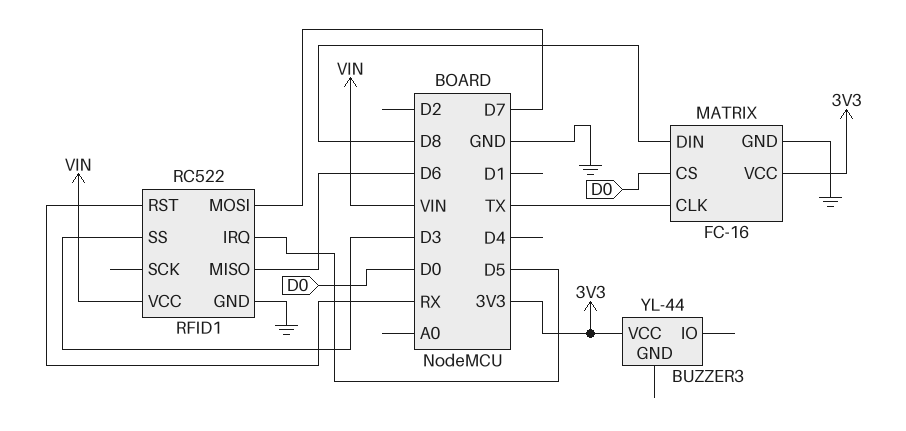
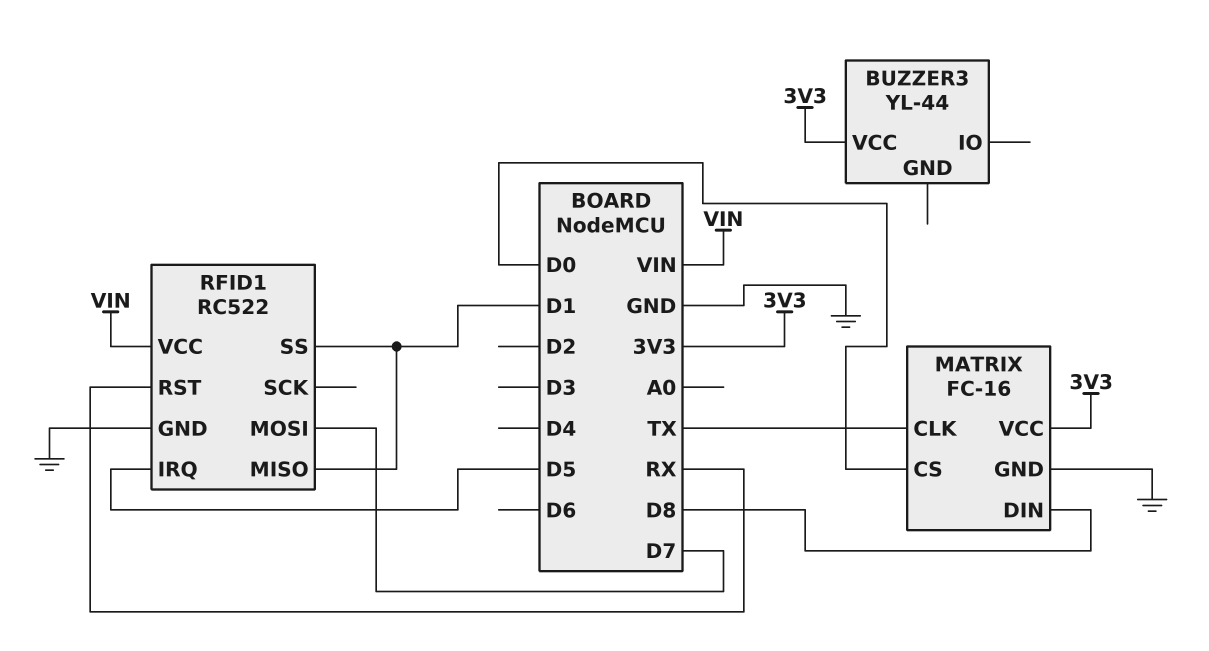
RFID1 pin MISO: D6 -> D1
RFID1 pin SS: D3 -> D1

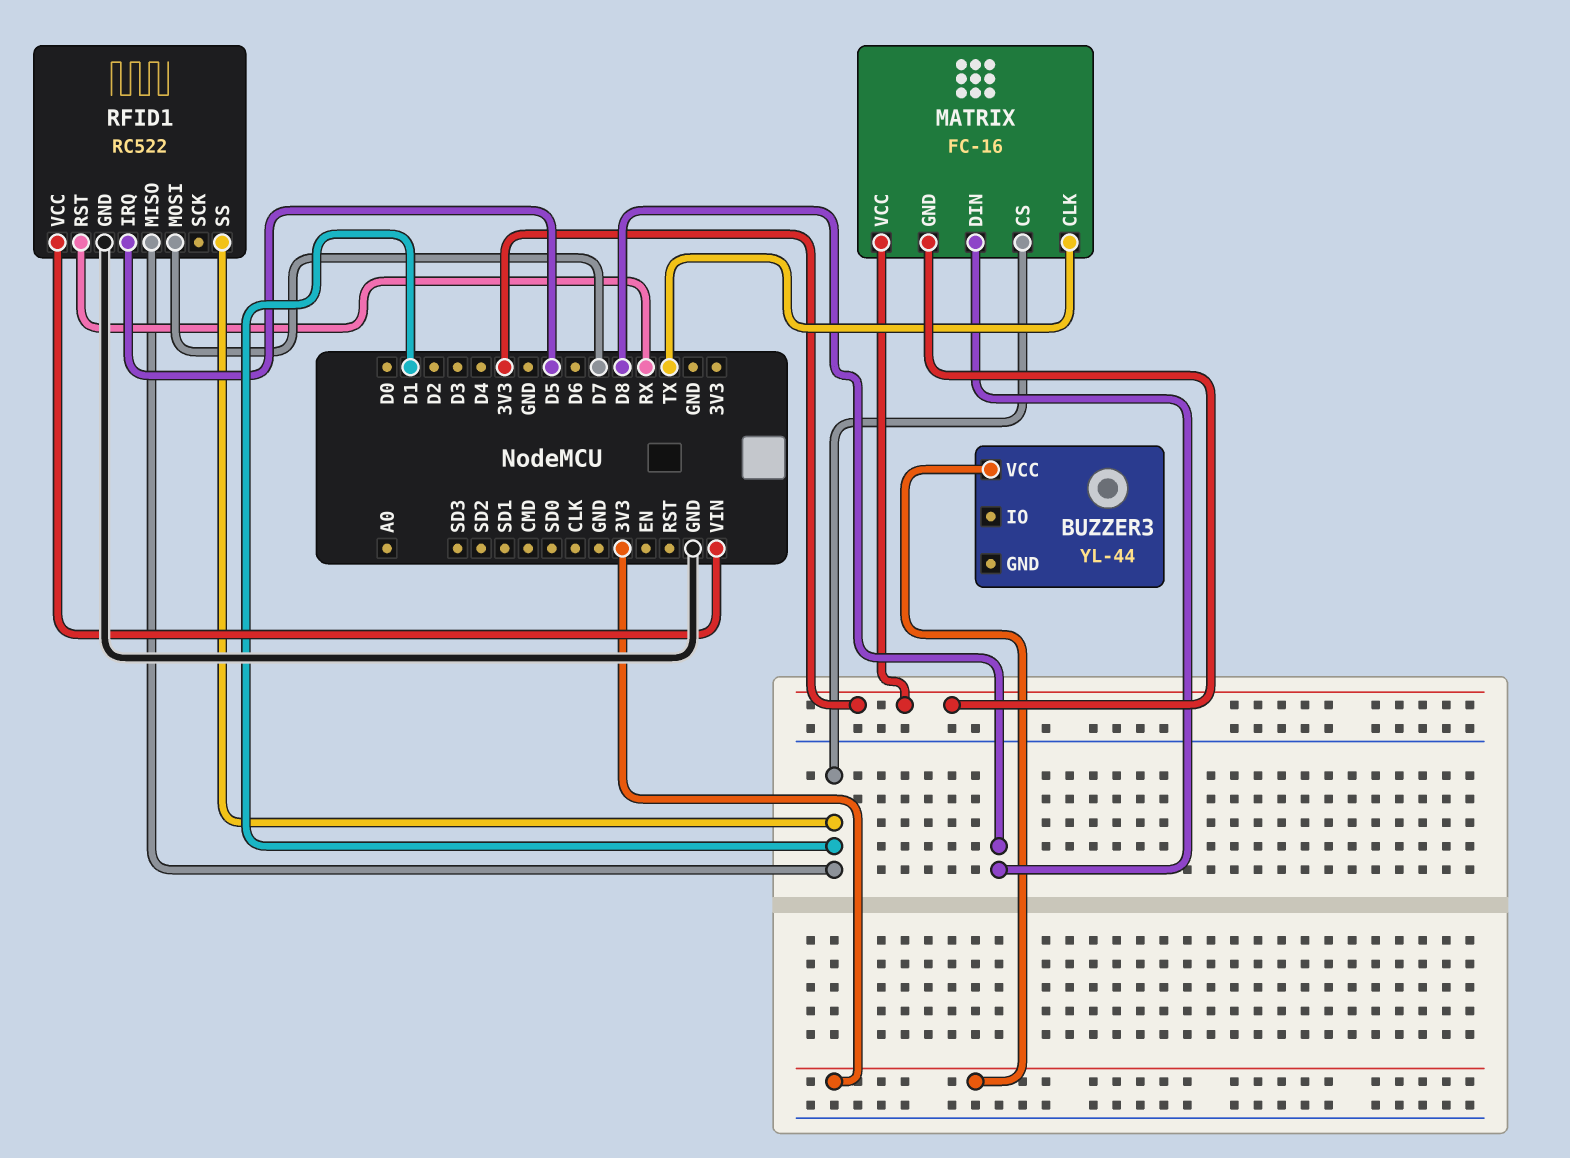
MATRIX pin CS: D0 -> D1
MATRIX pin GND: GND -> 3V3

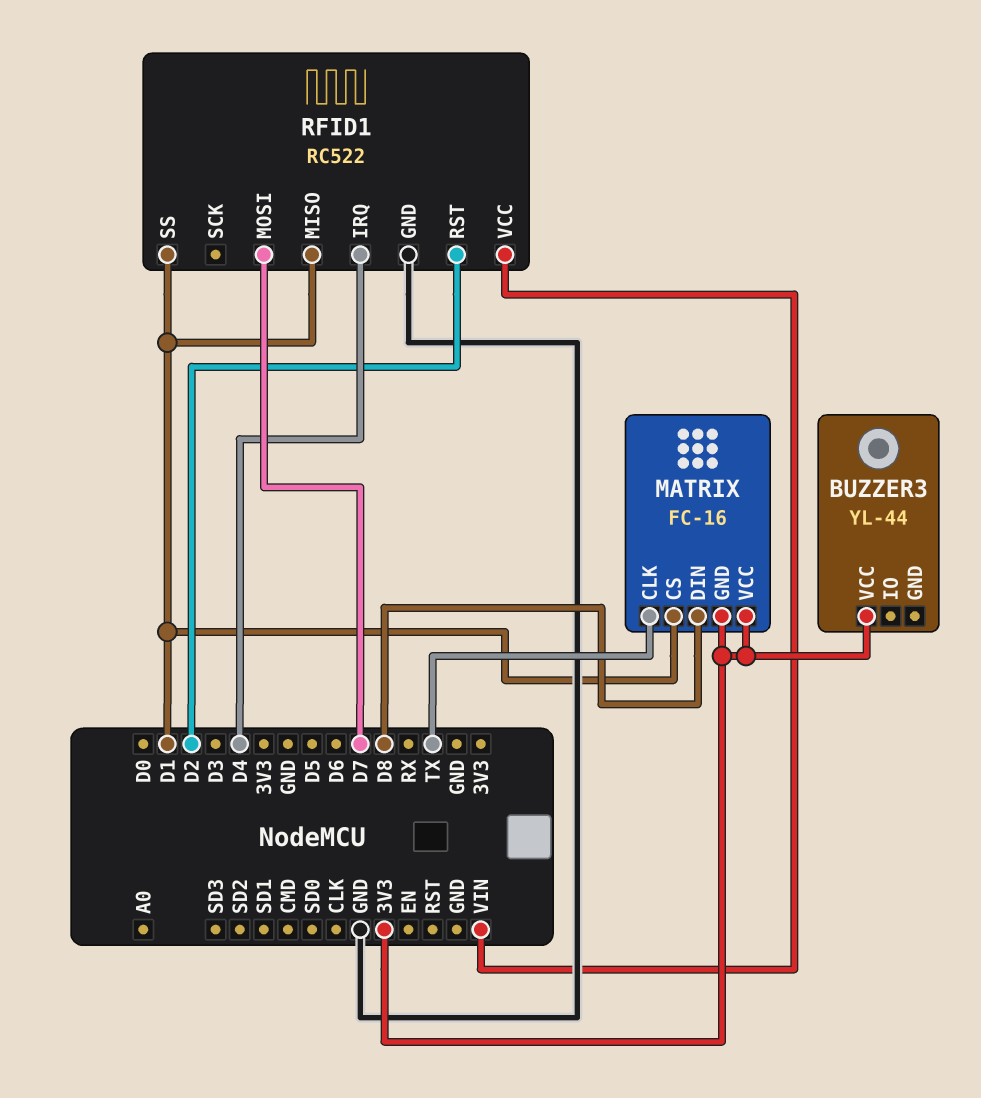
RFID1 pin IRQ: D5 -> D4
RFID1 pin RST: RX -> D2

